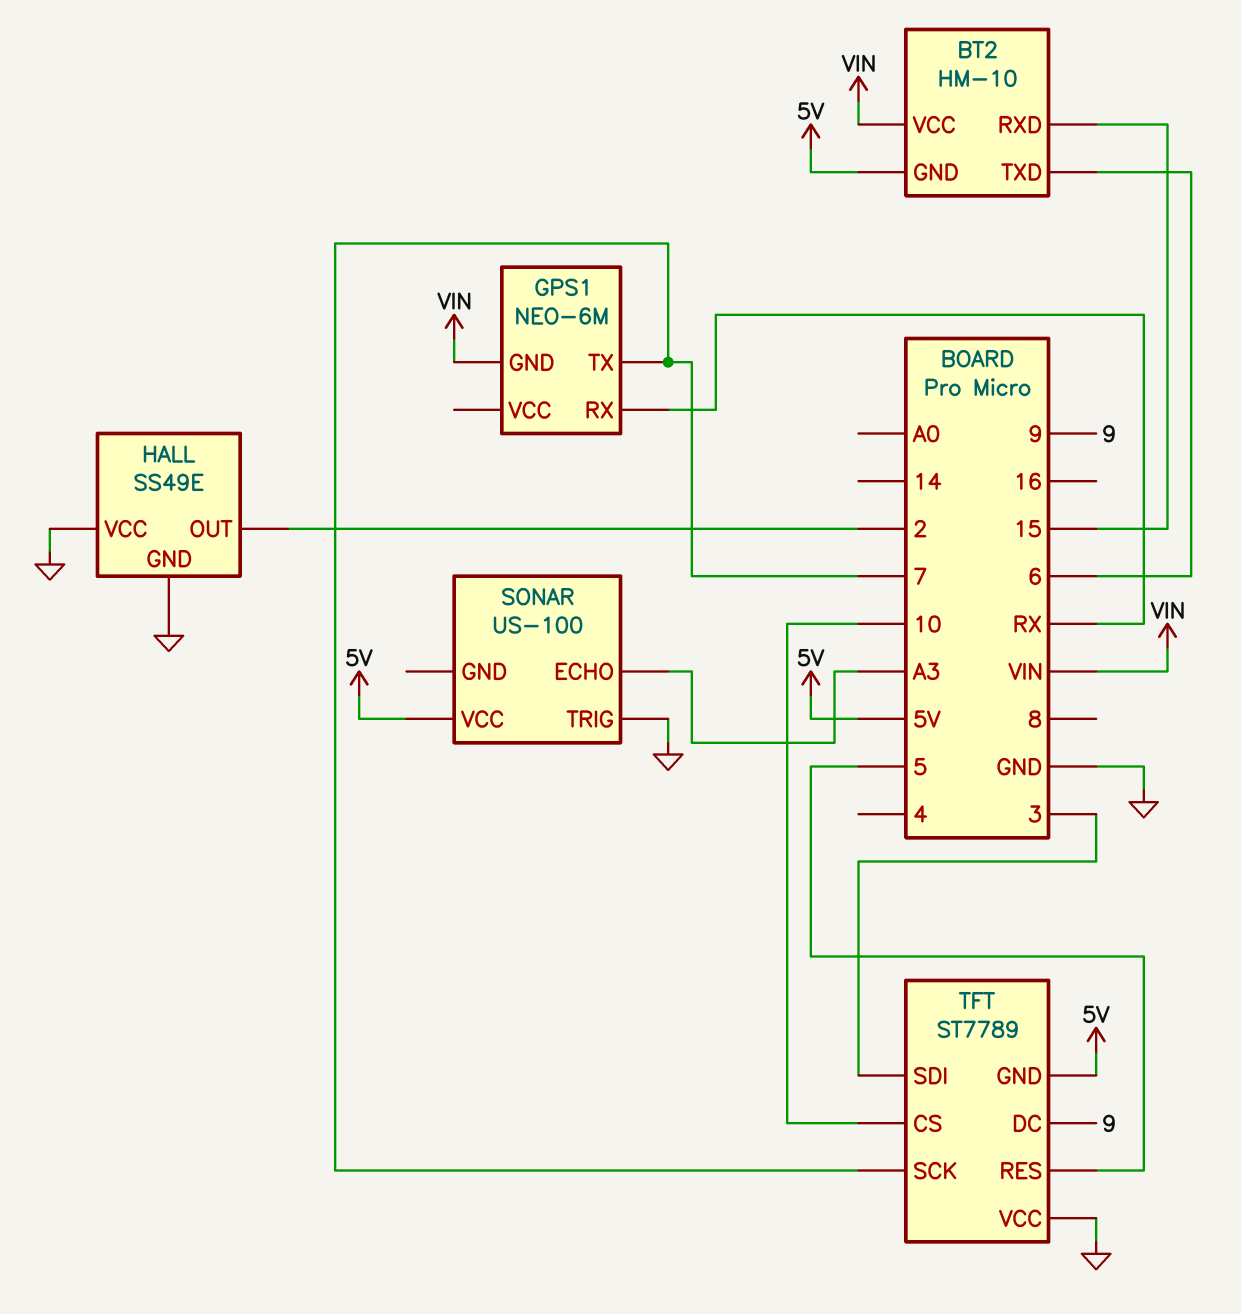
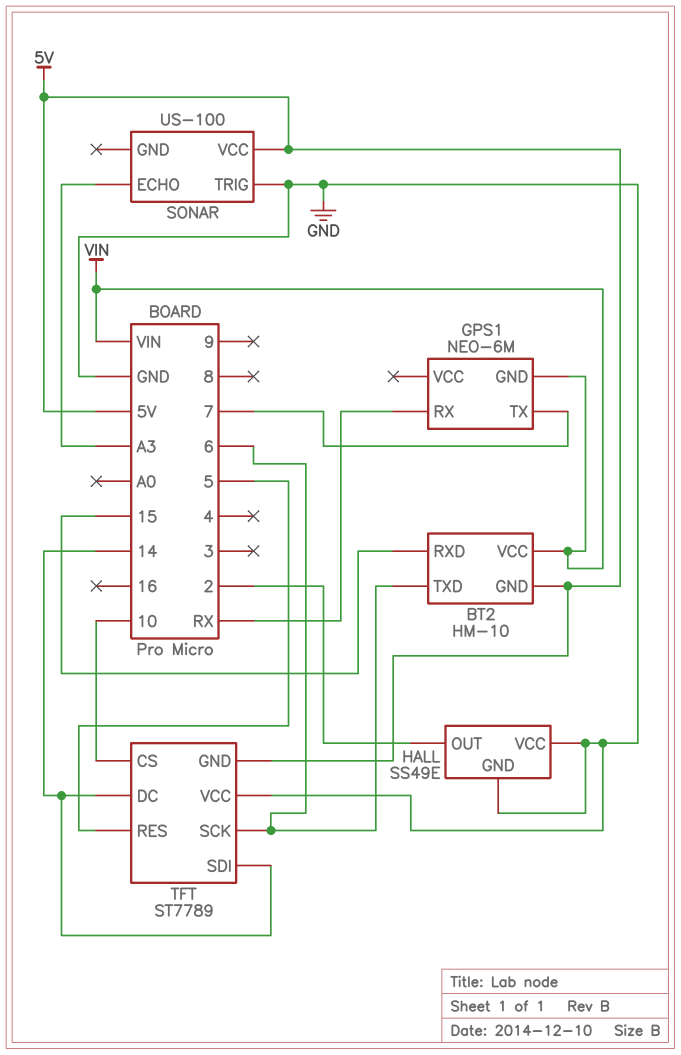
TFT pin DC: 9 -> 14
TFT pin SCK: 7 -> 6
TFT pin SDI: 3 -> 14

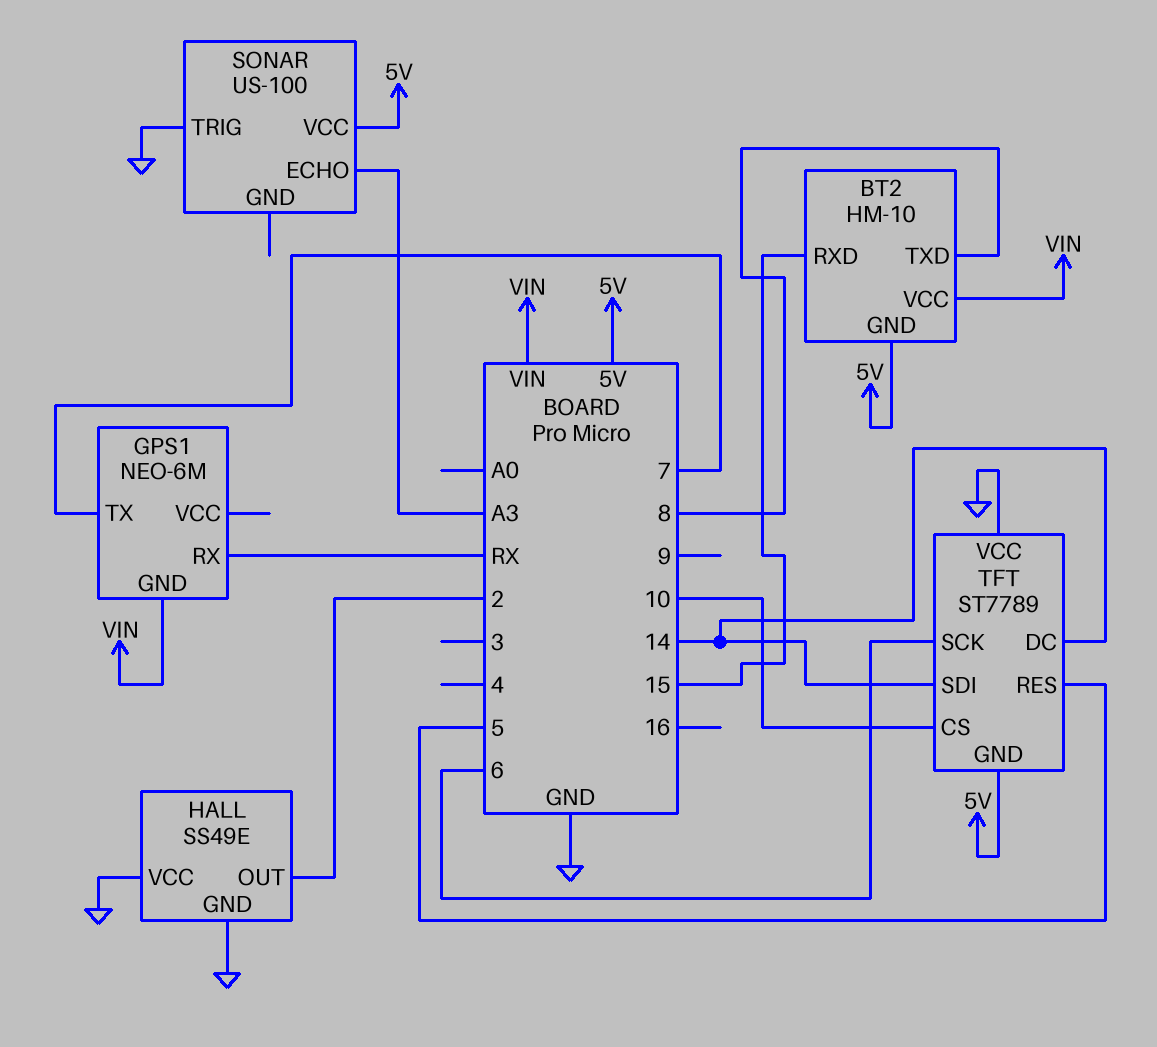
BT2 pin TXD: 6 -> 8

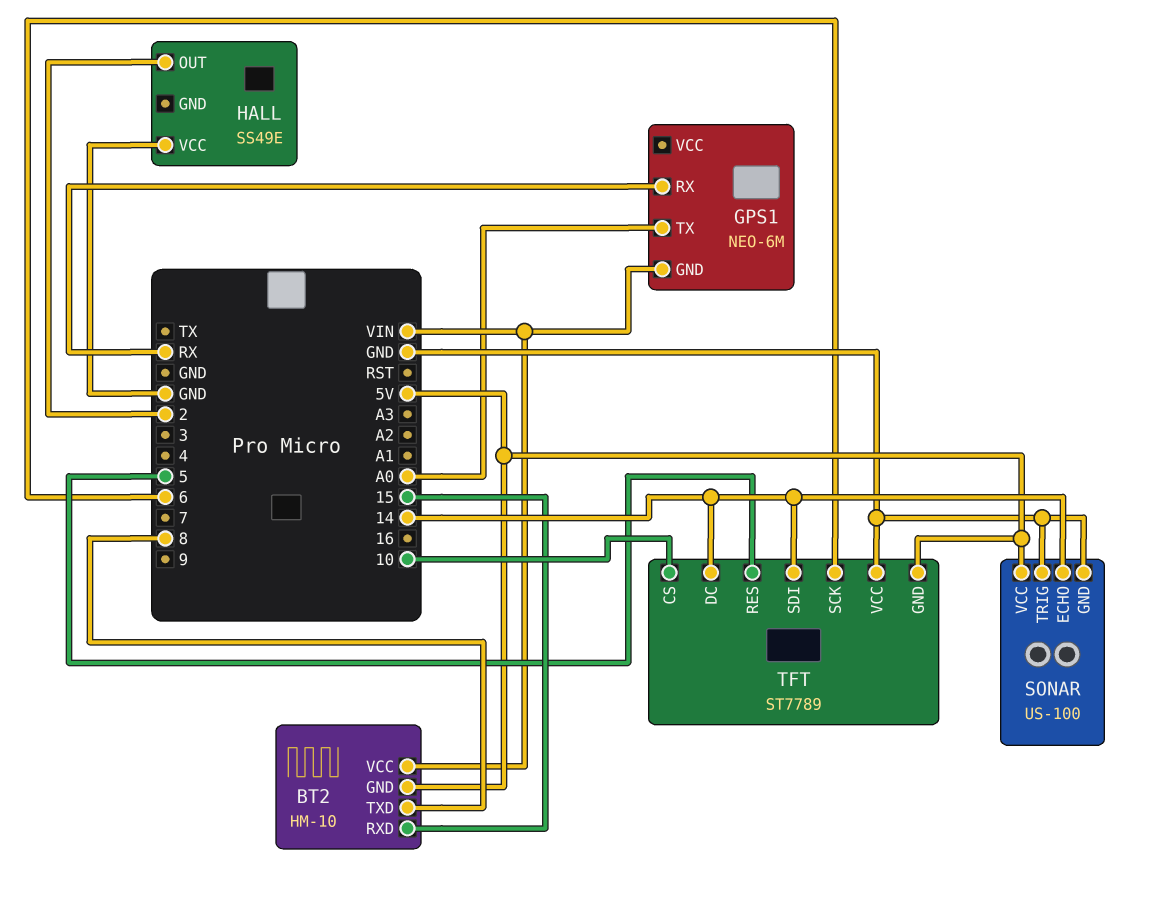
GPS1 pin TX: 7 -> A0
HALL pin GND: GND -> none
SONAR pin ECHO: A3 -> 14
SONAR pin GND: none -> GND

